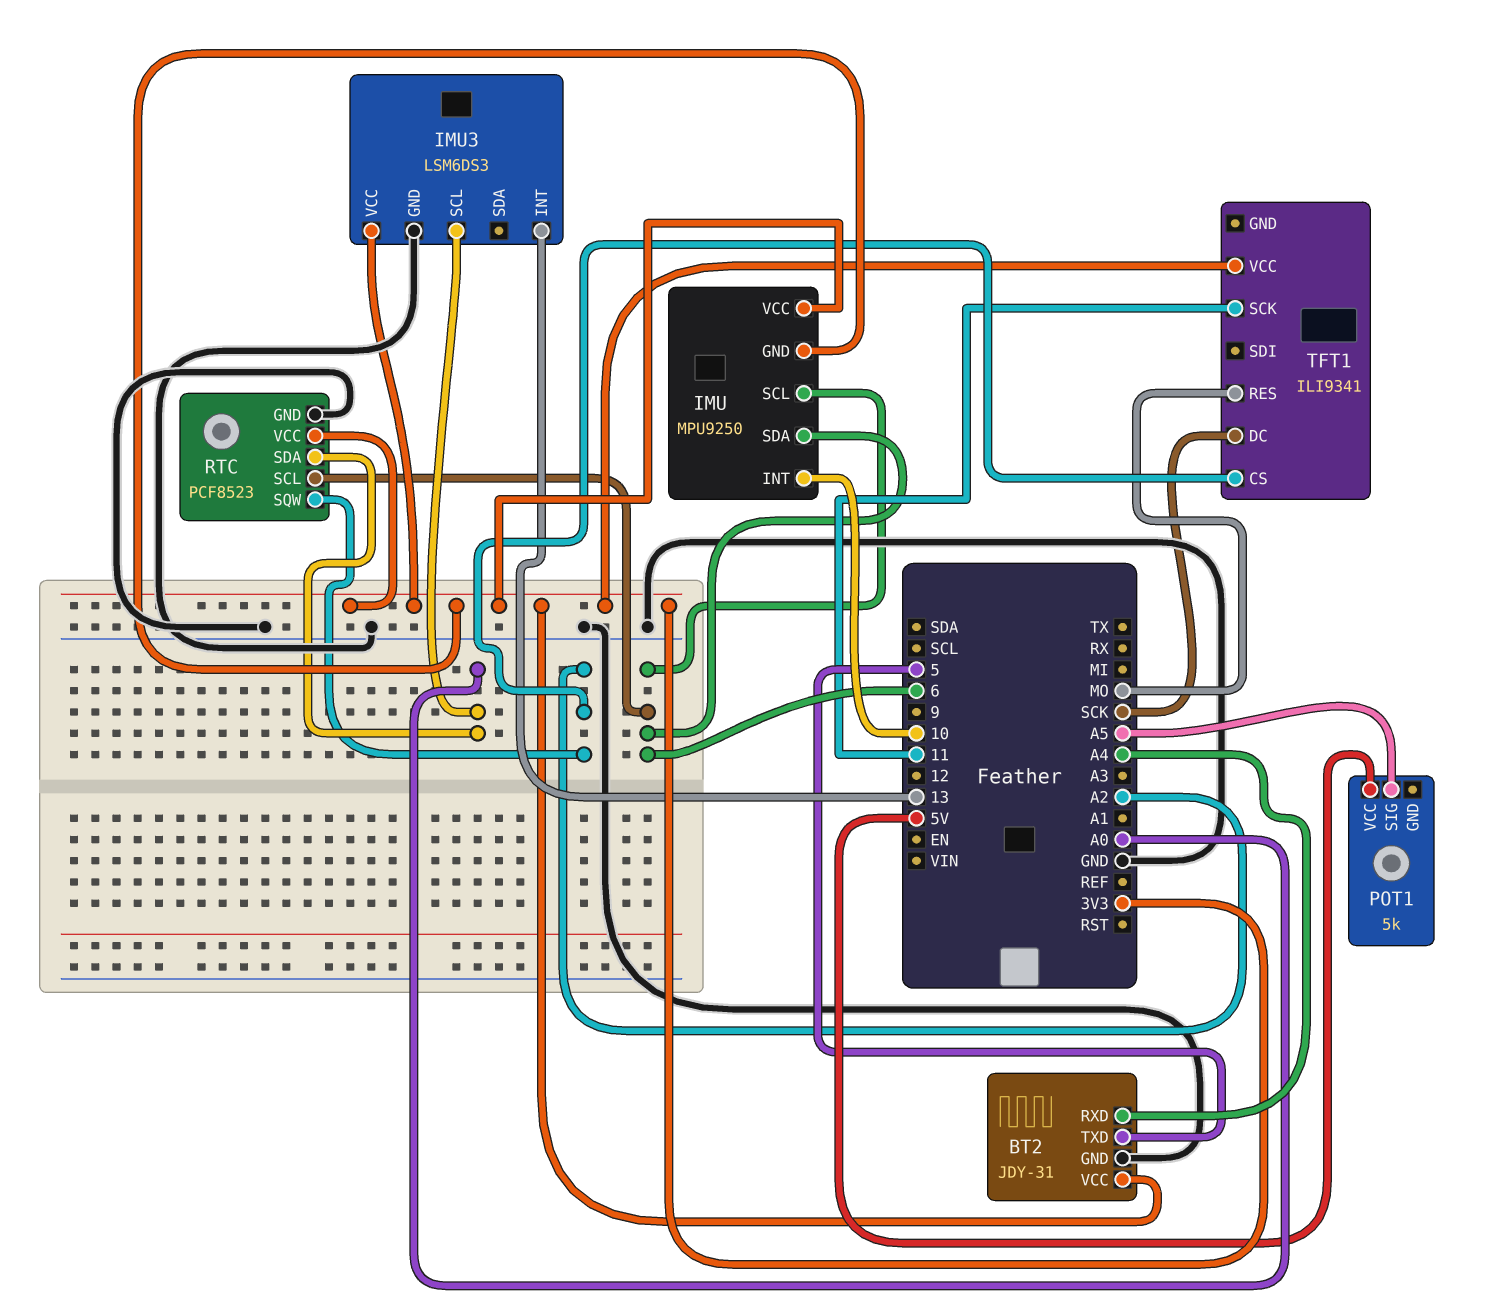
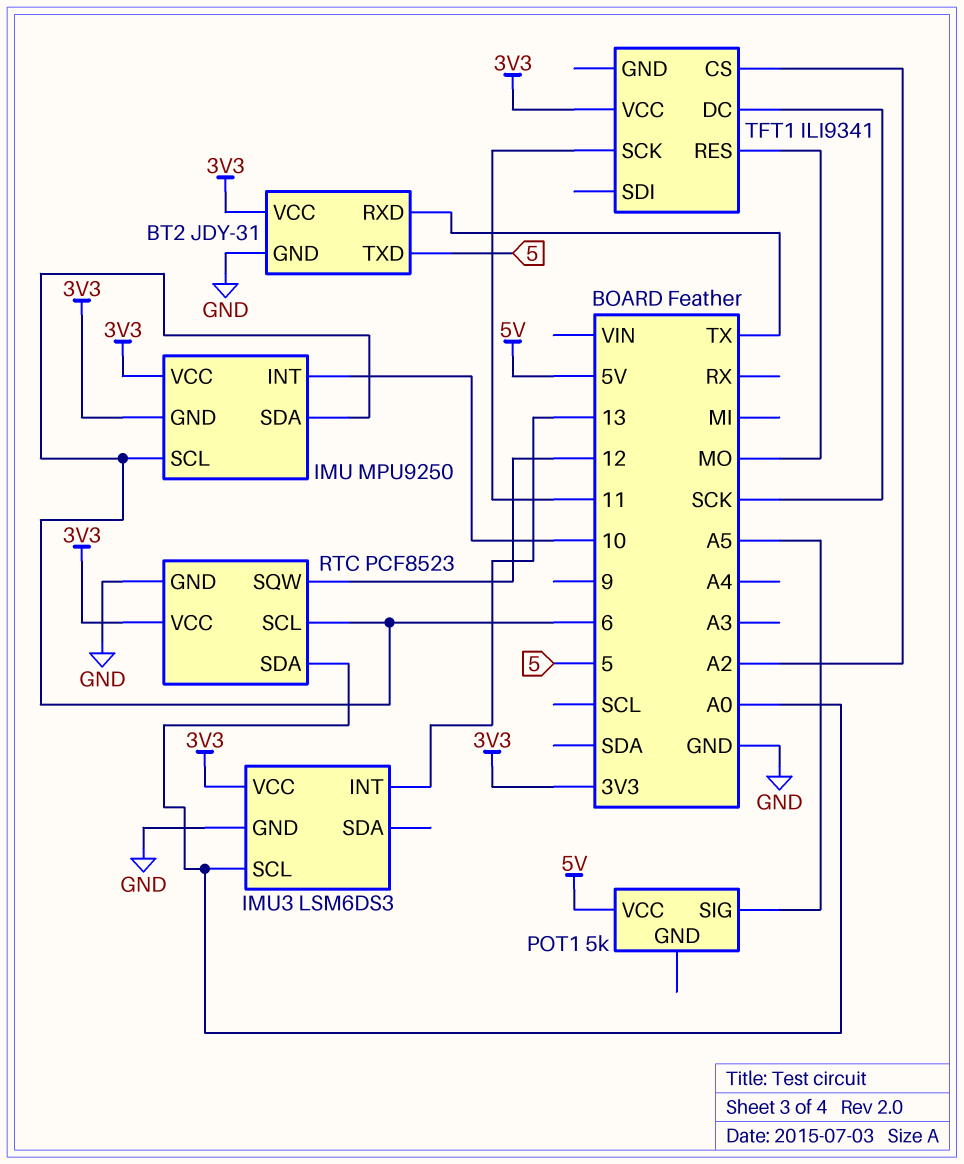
BT2 pin RXD: A4 -> TX
RTC pin SQW: A2 -> 12

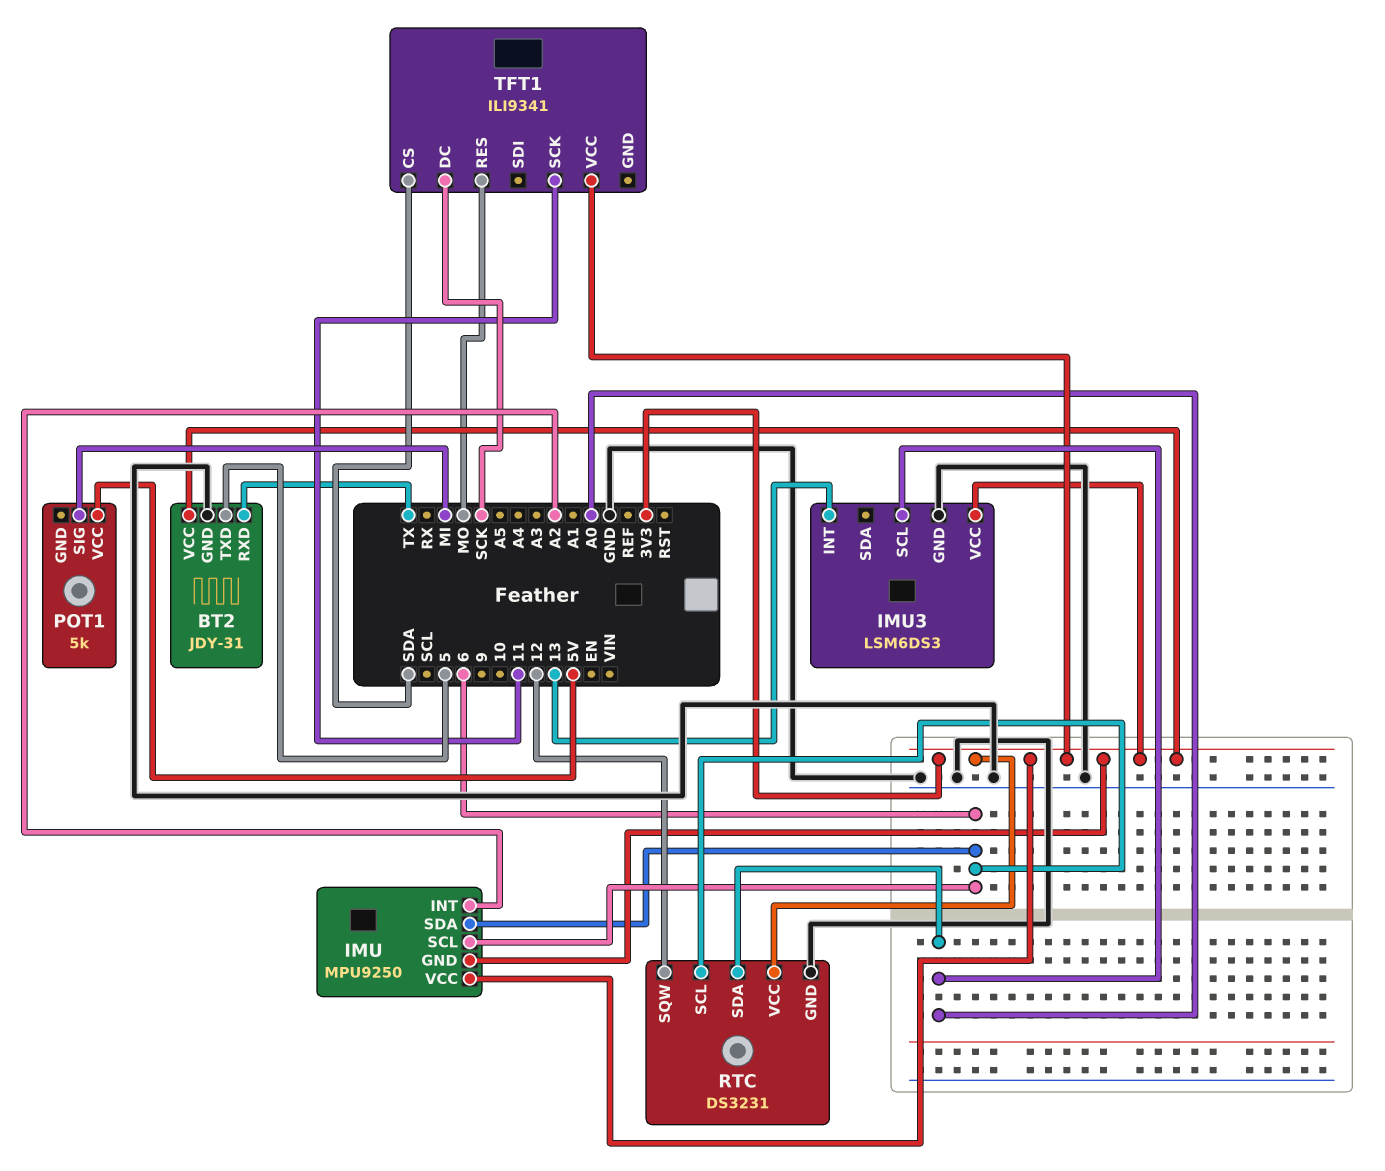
IMU pin INT: 10 -> A2
POT1 pin SIG: A5 -> MI
RTC: PCF8523 -> DS3231
TFT1 pin CS: A2 -> SDA

